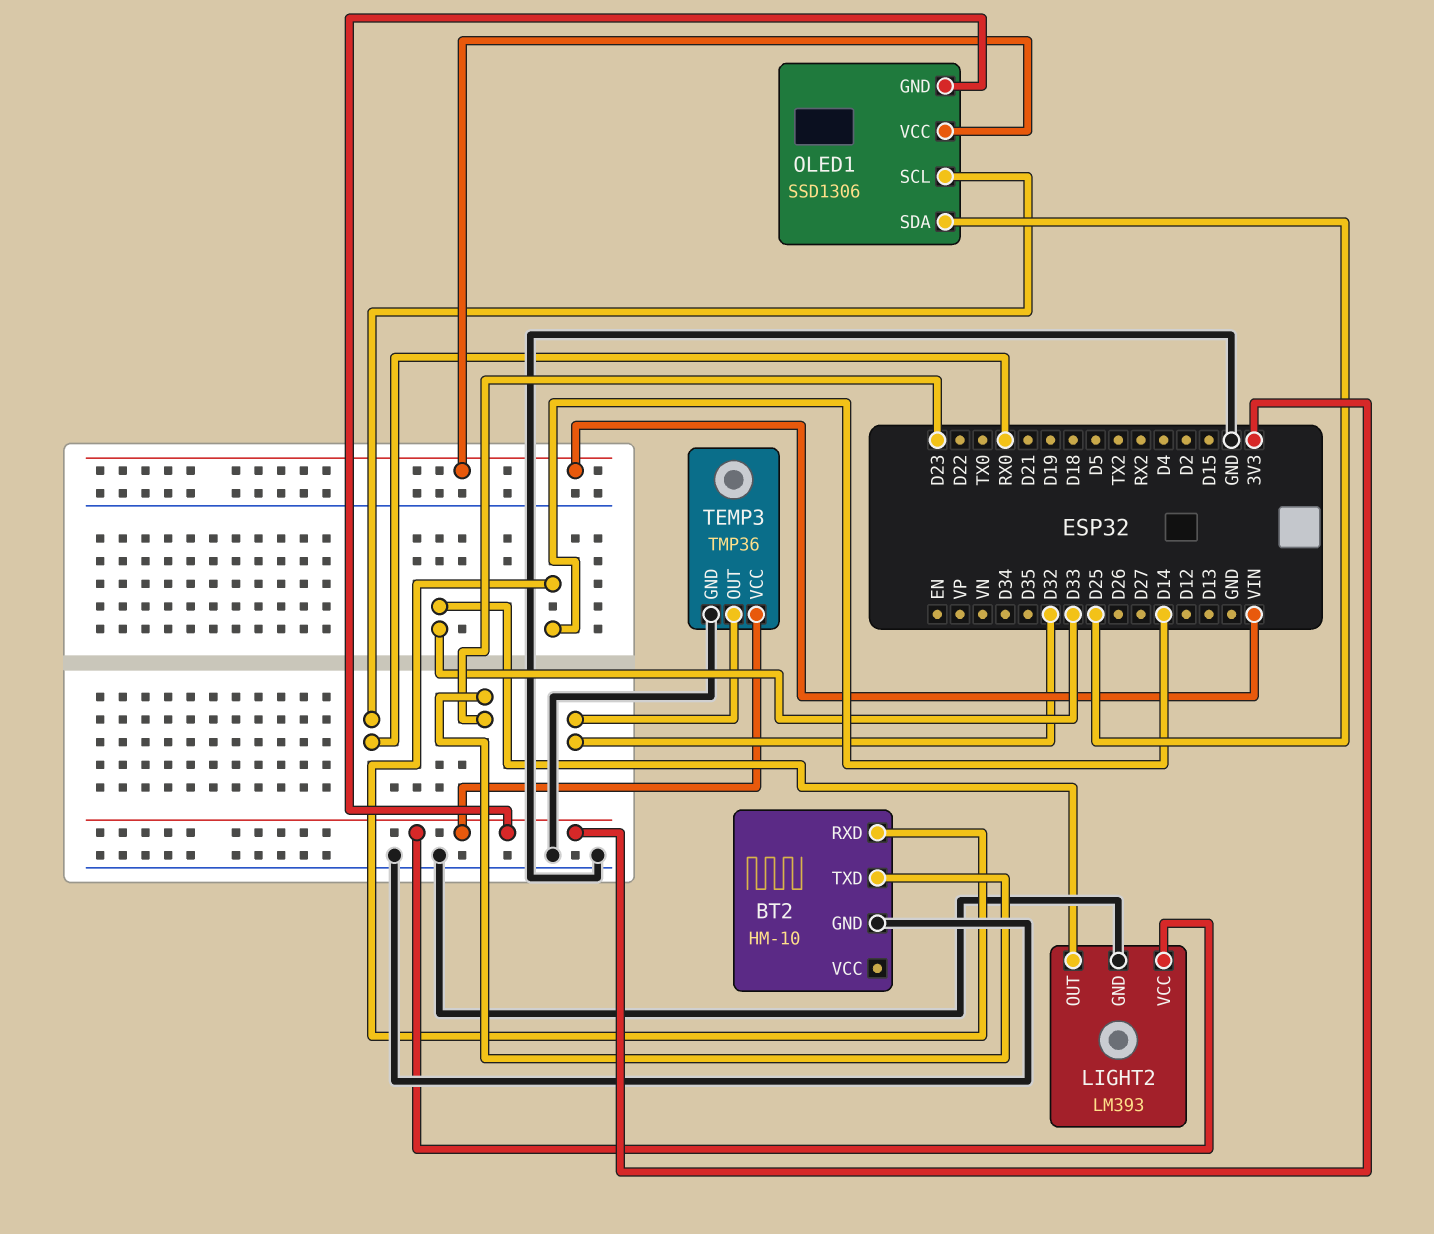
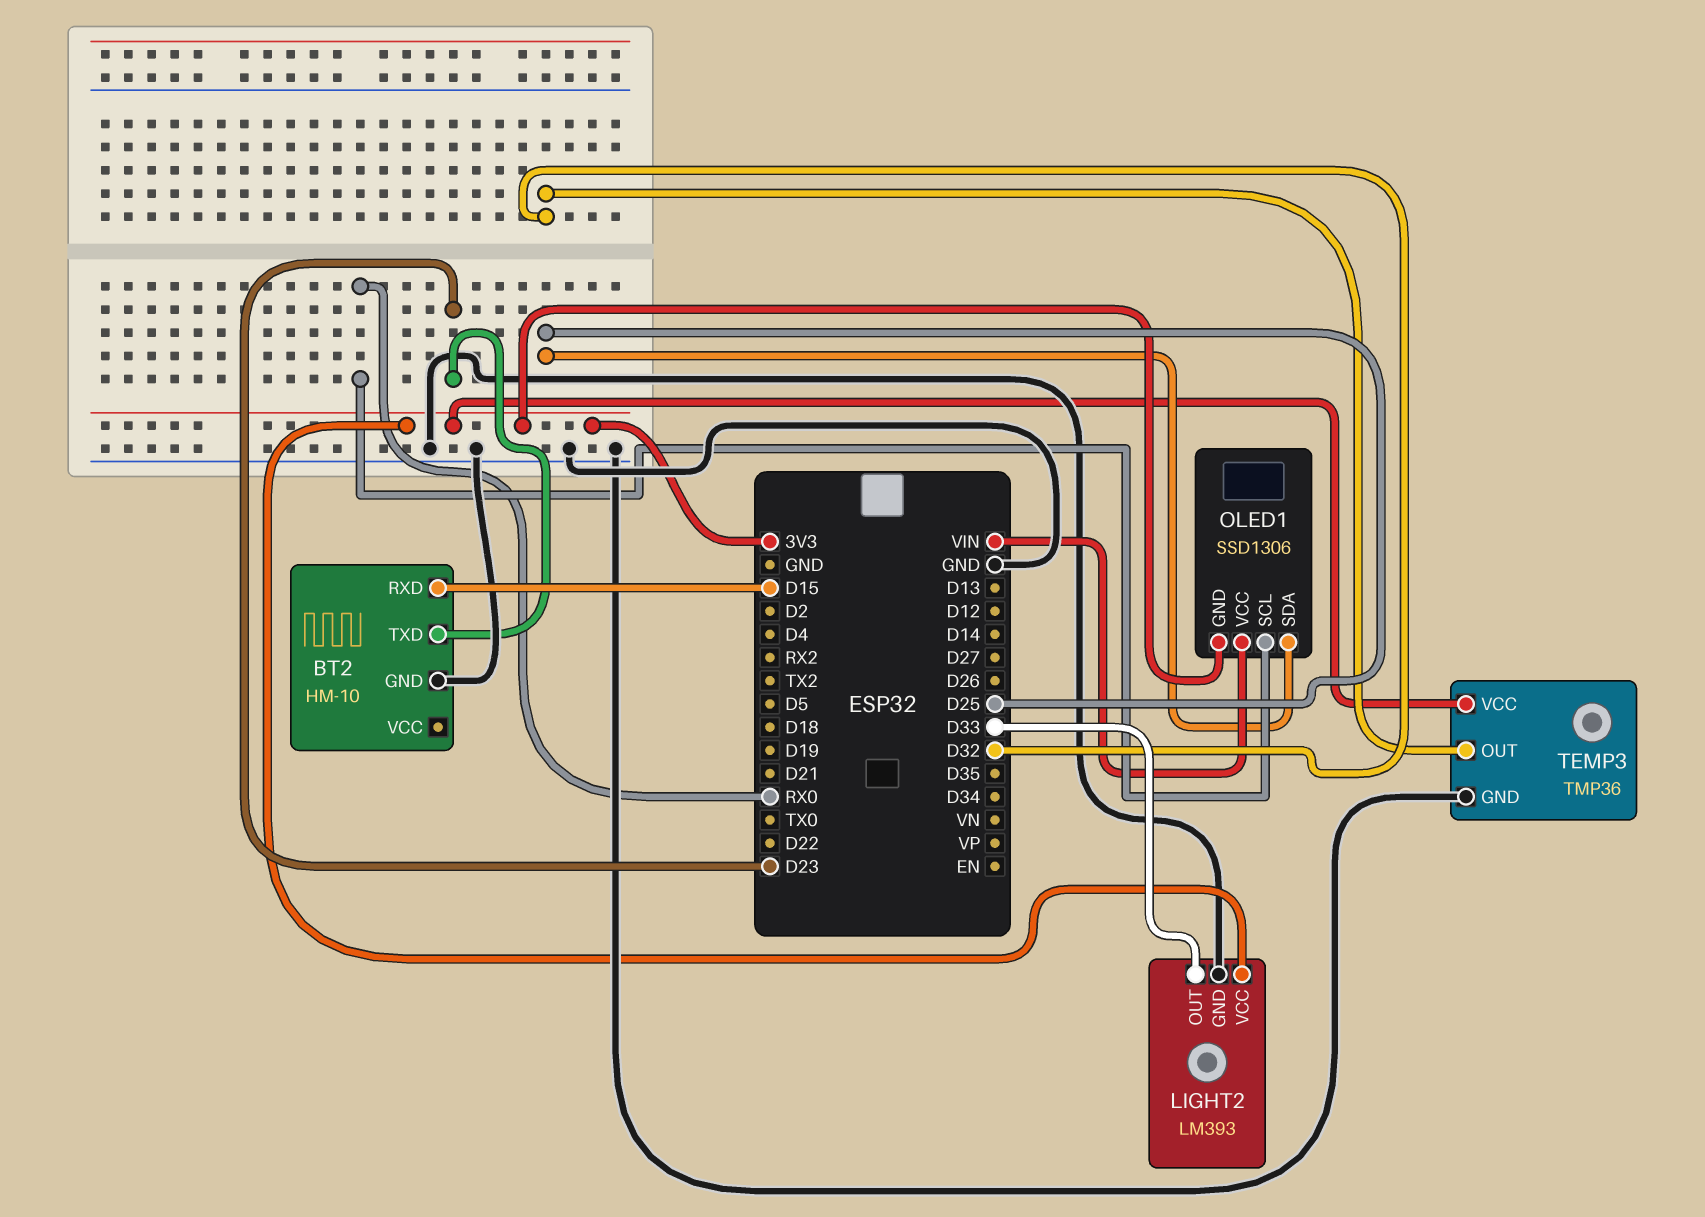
BT2 pin RXD: D14 -> D15

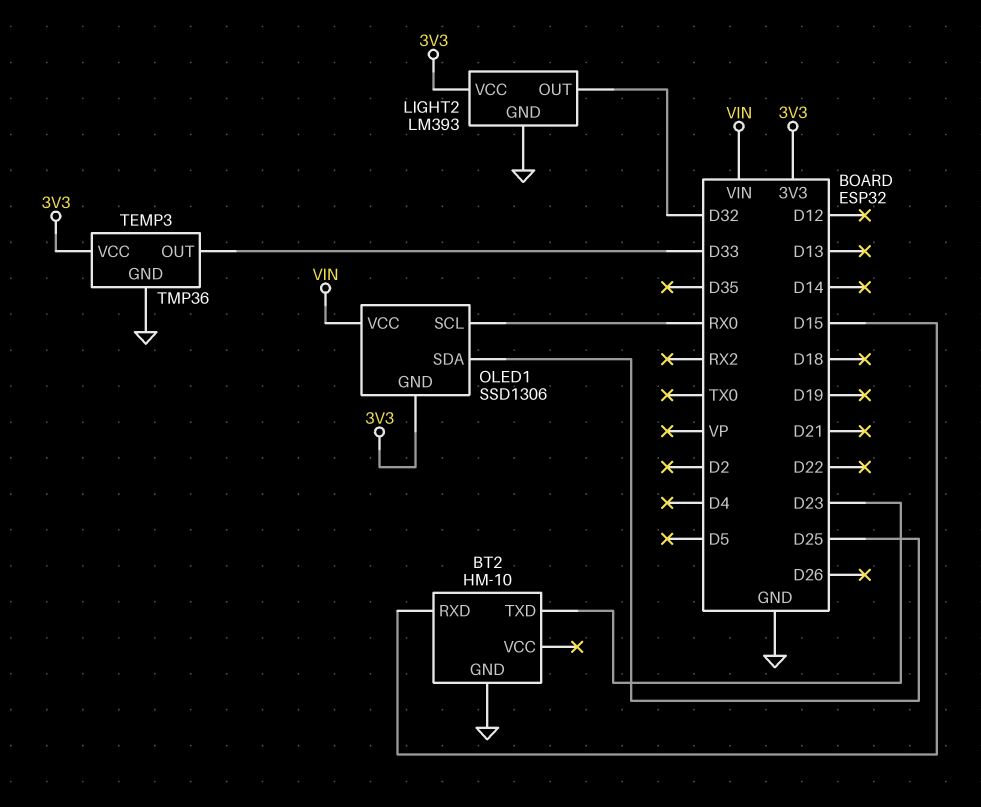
LIGHT2 pin OUT: D33 -> D32
TEMP3 pin OUT: D32 -> D33

